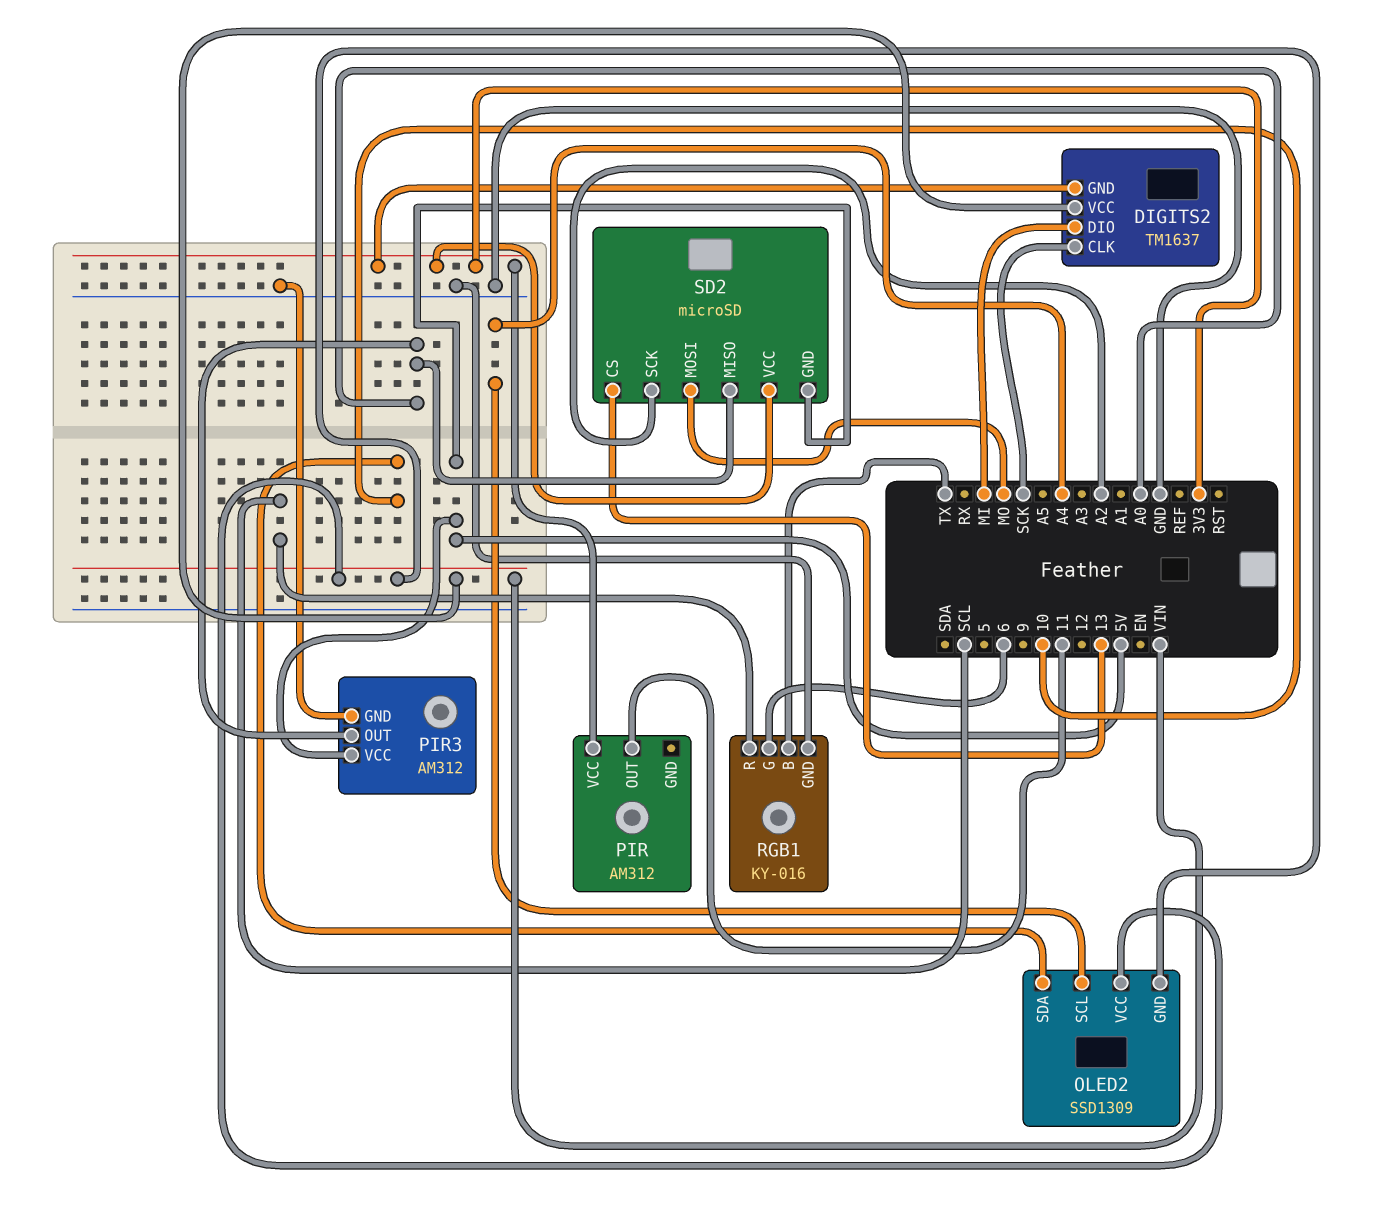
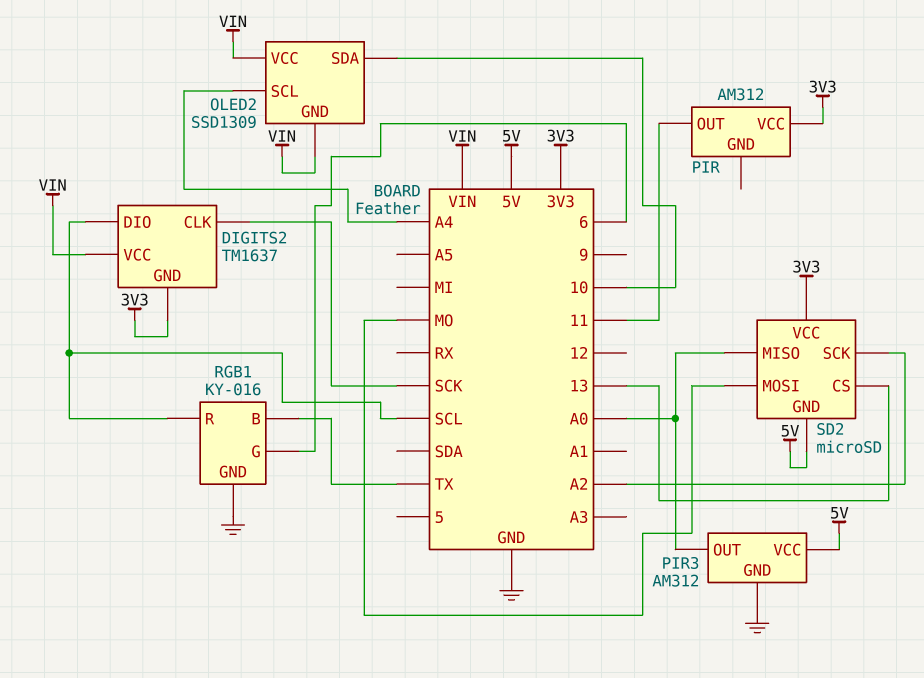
DIGITS2 pin DIO: MI -> SCL

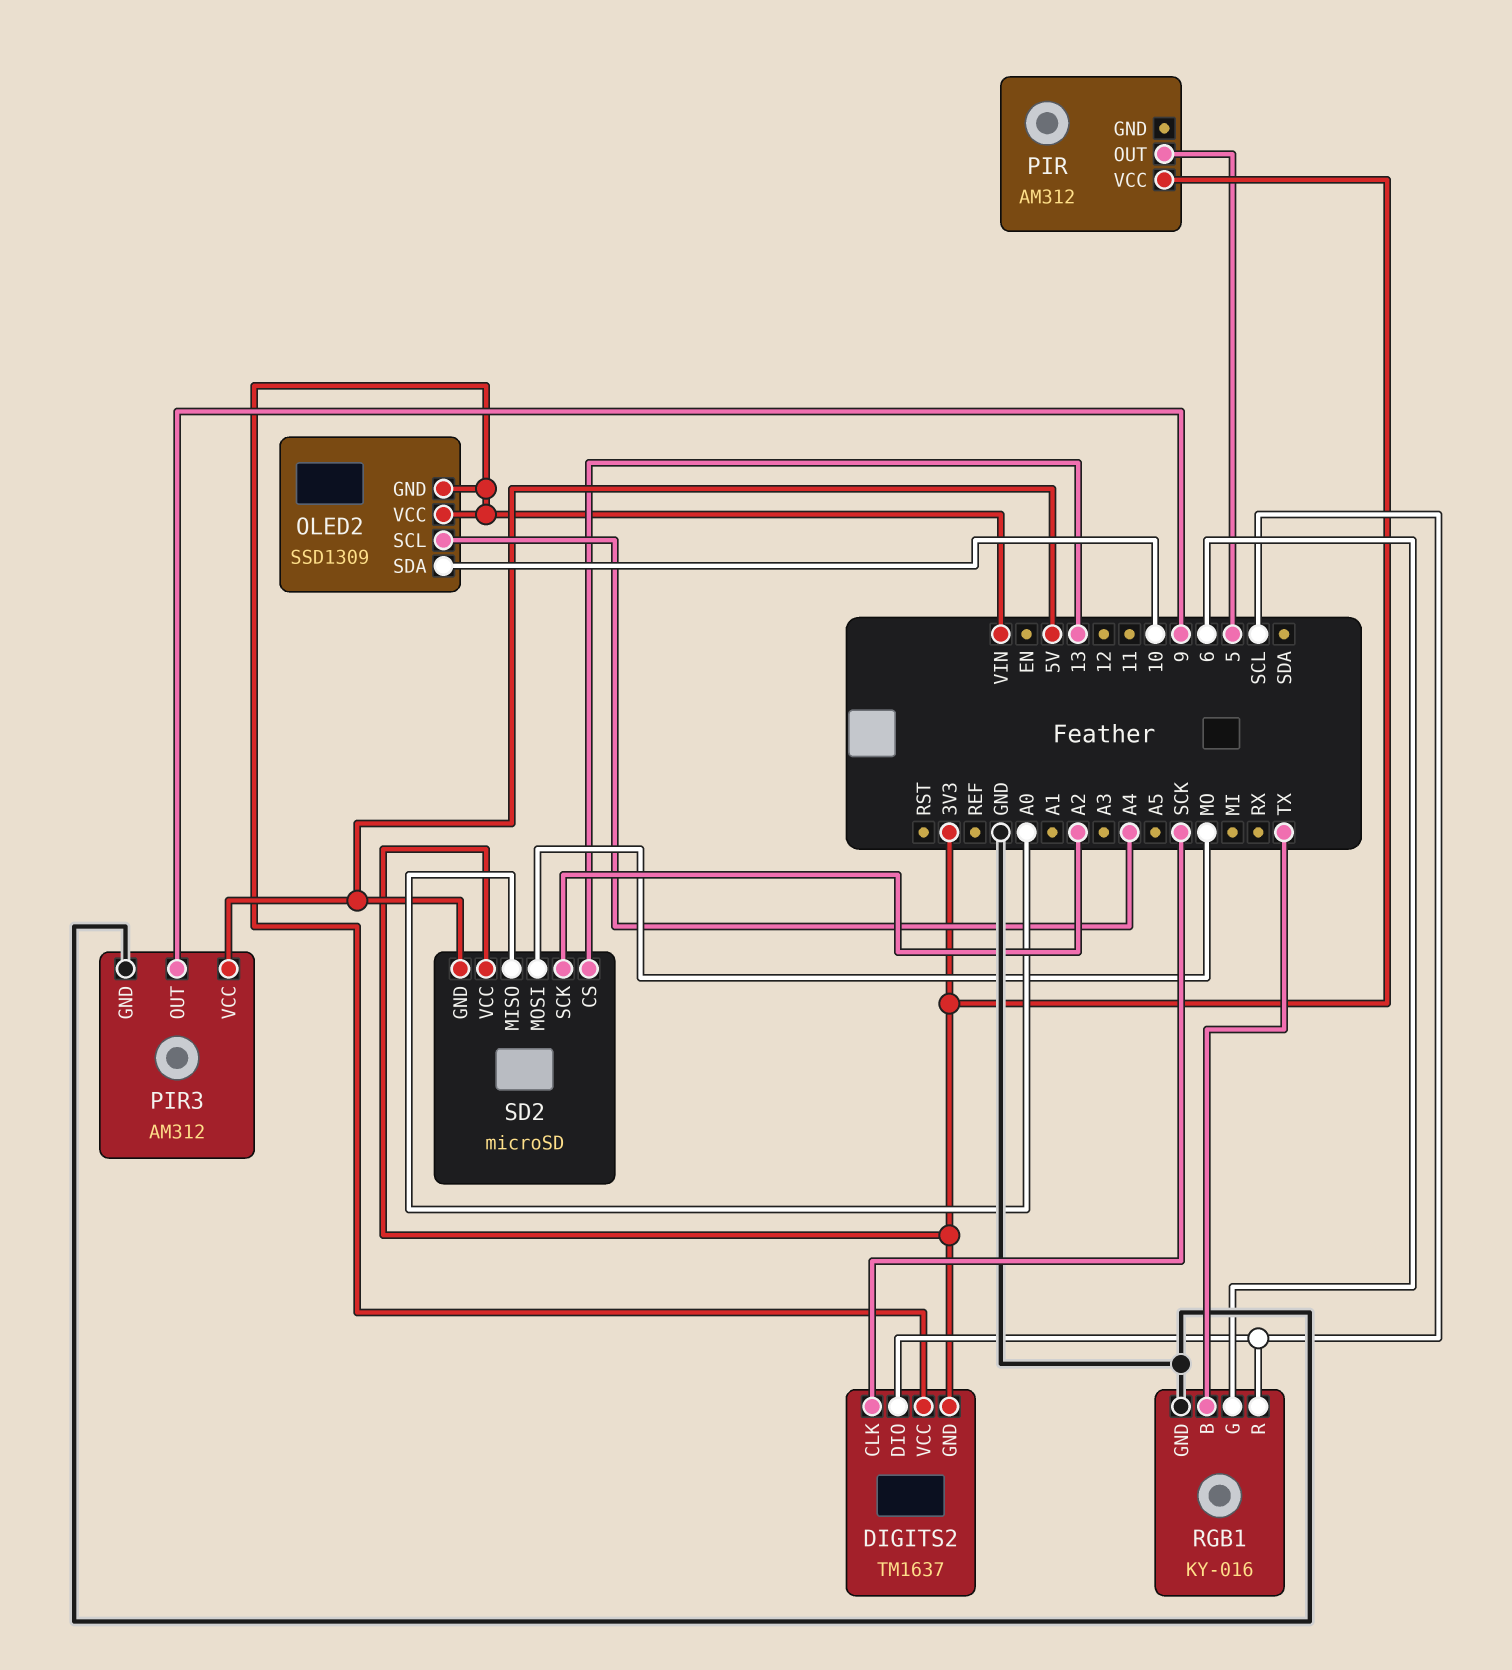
PIR pin OUT: 11 -> 5
PIR3 pin OUT: A0 -> 9

